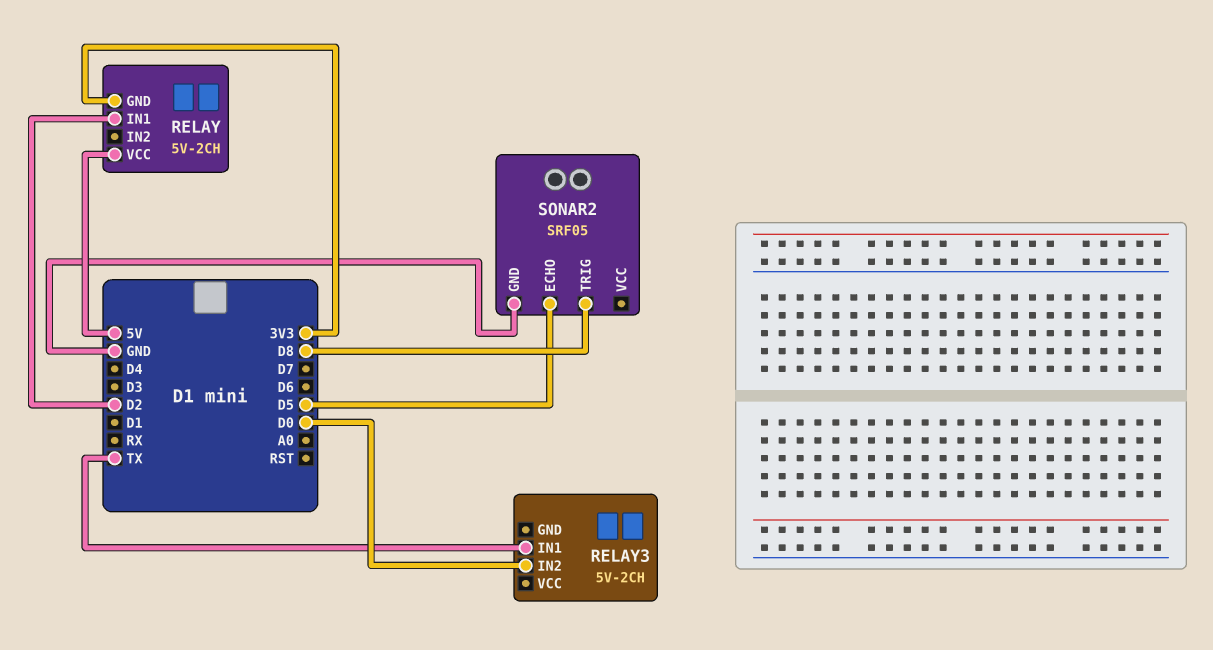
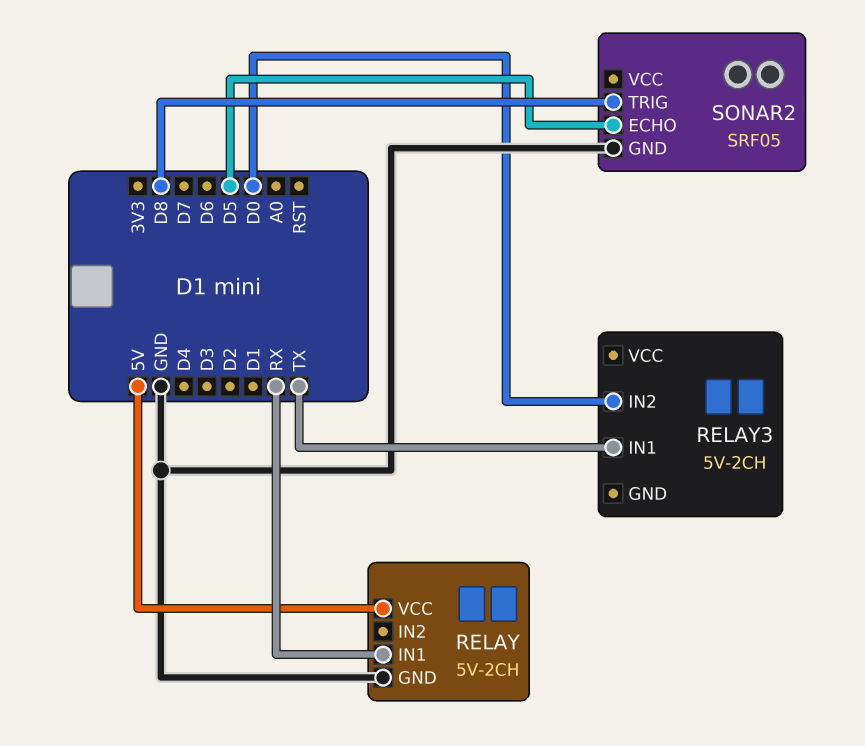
RELAY pin GND: 3V3 -> GND
RELAY pin IN1: D2 -> RX

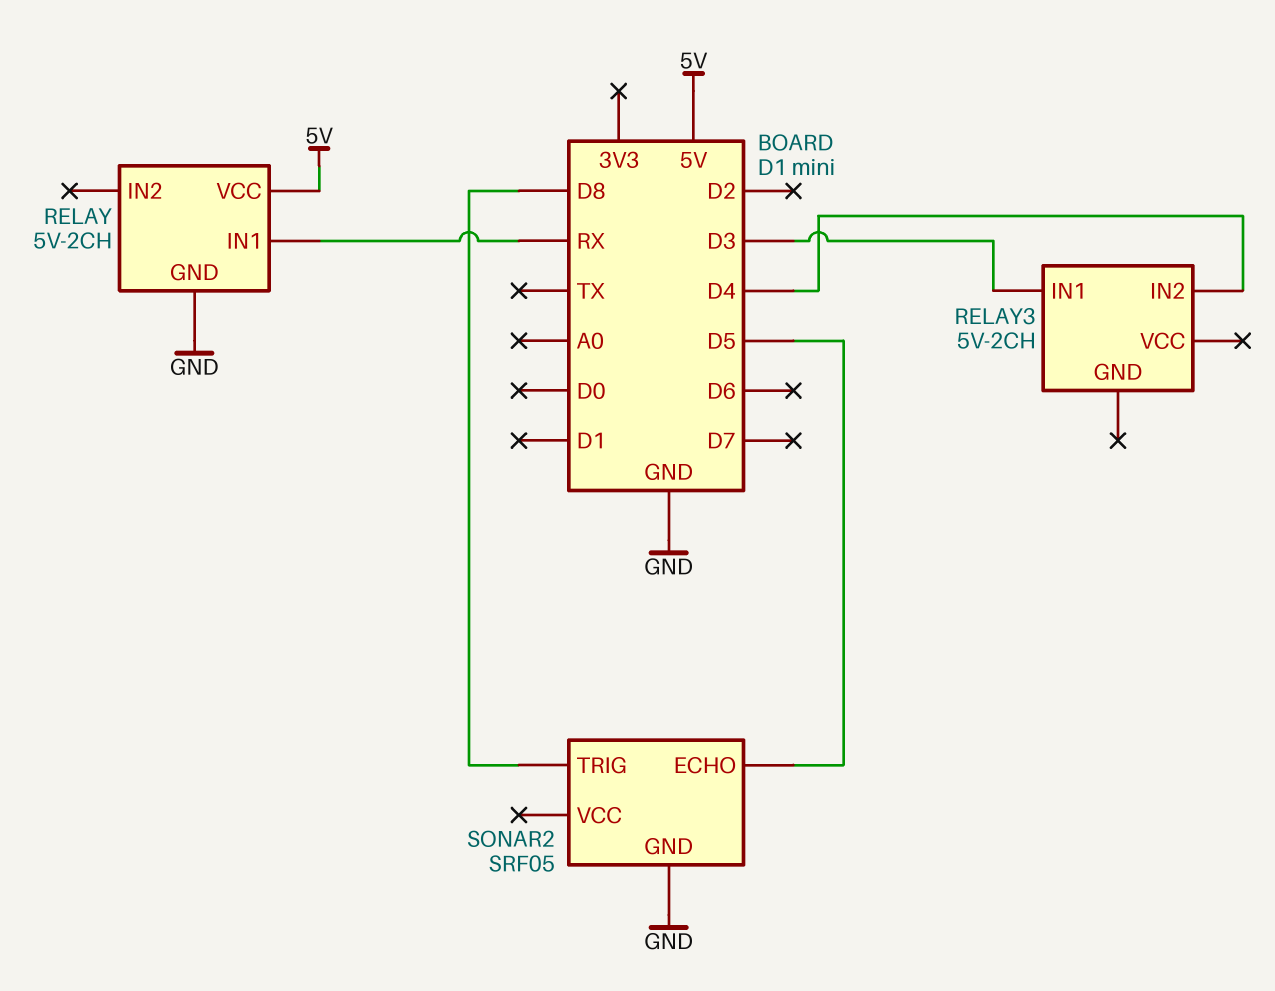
RELAY3 pin IN1: TX -> D3
RELAY3 pin IN2: D0 -> D4

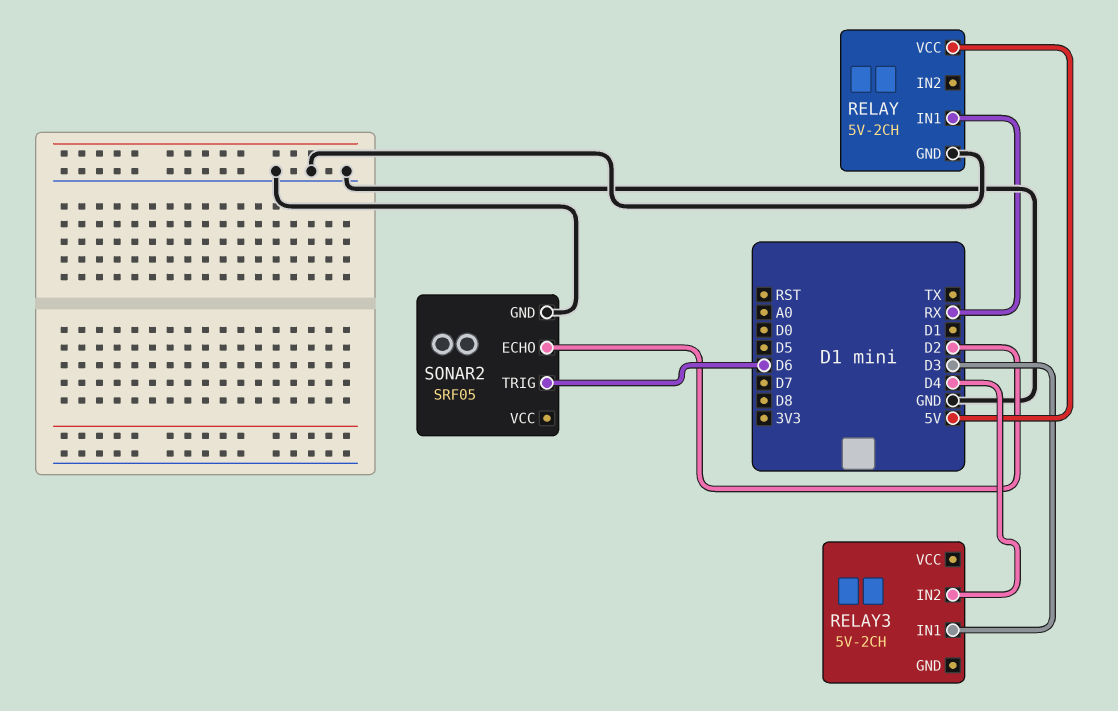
SONAR2 pin ECHO: D5 -> D2
SONAR2 pin TRIG: D8 -> D6

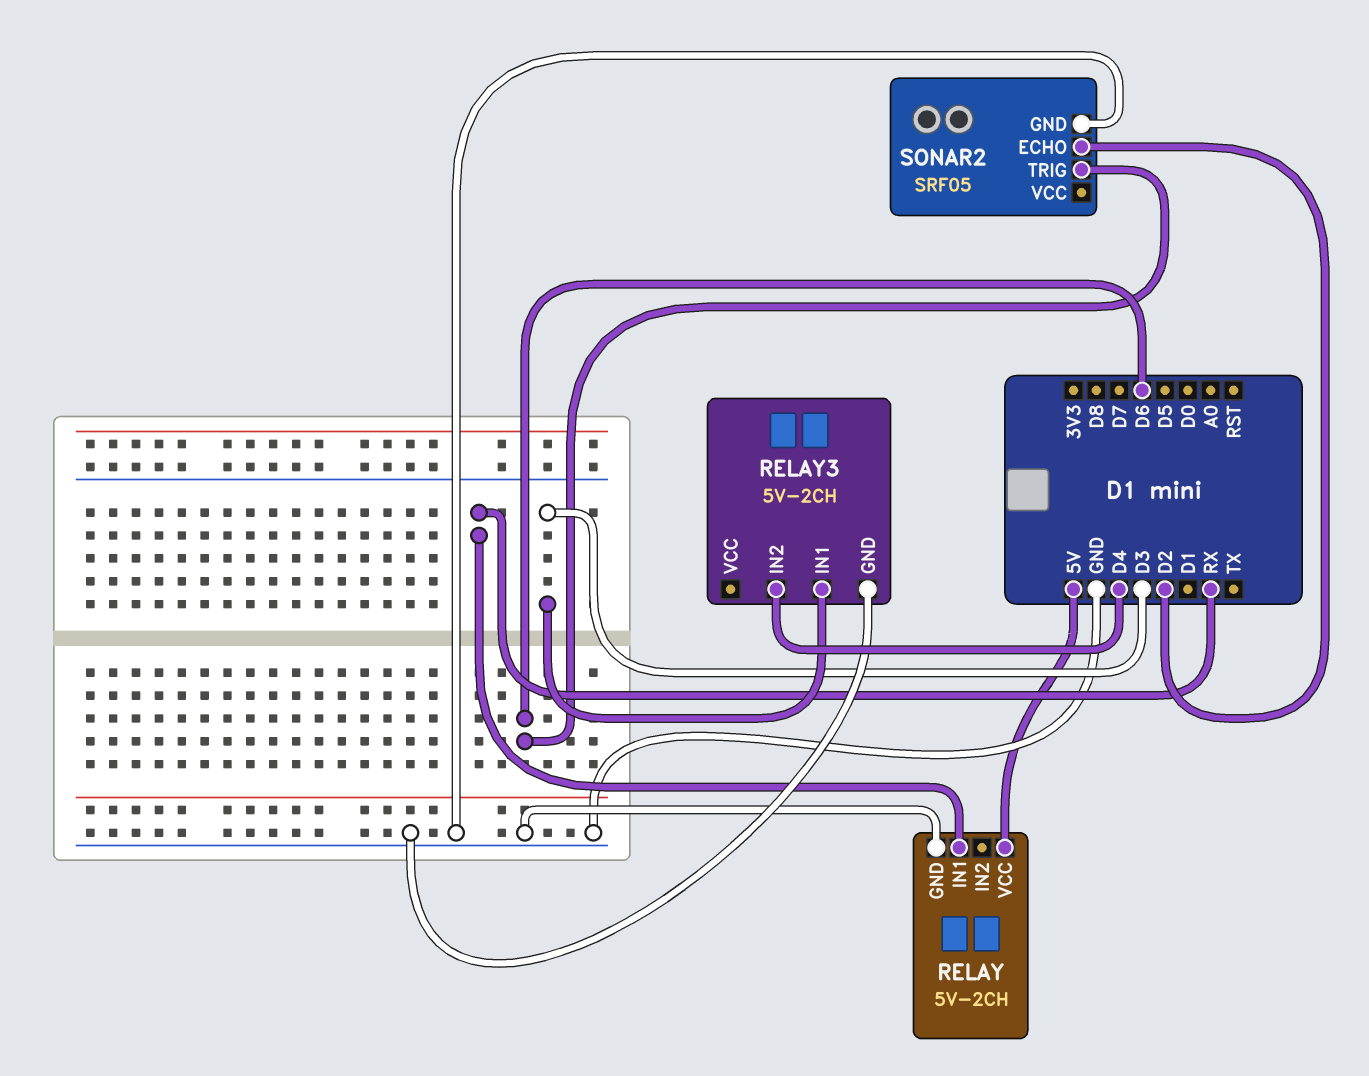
RELAY3 pin GND: none -> GND

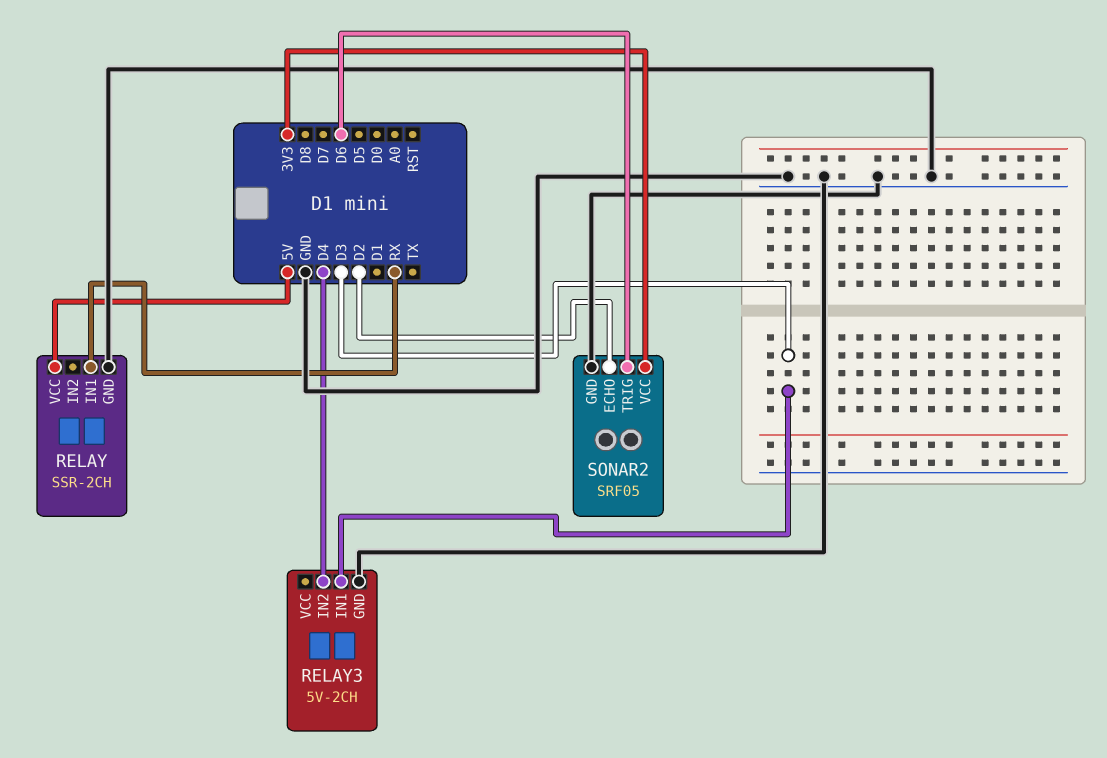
RELAY: 5V-2CH -> SSR-2CH
SONAR2 pin VCC: none -> 3V3

